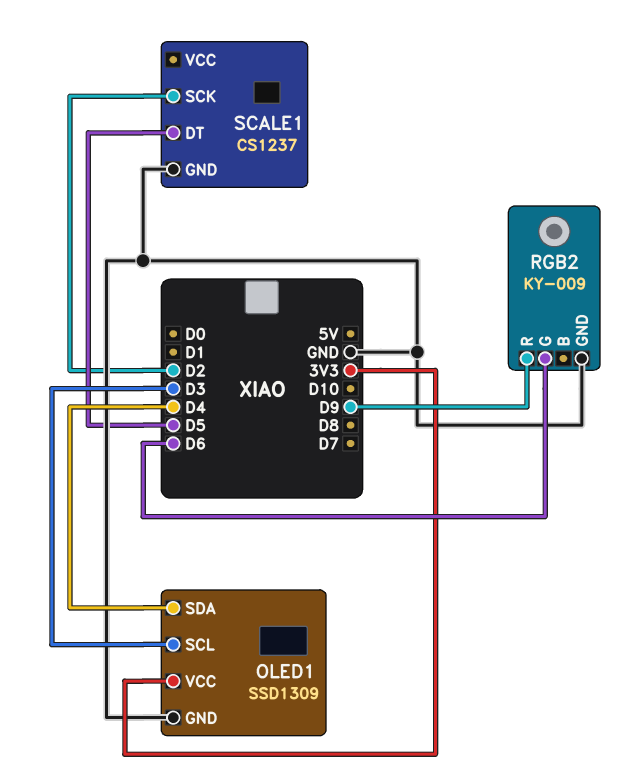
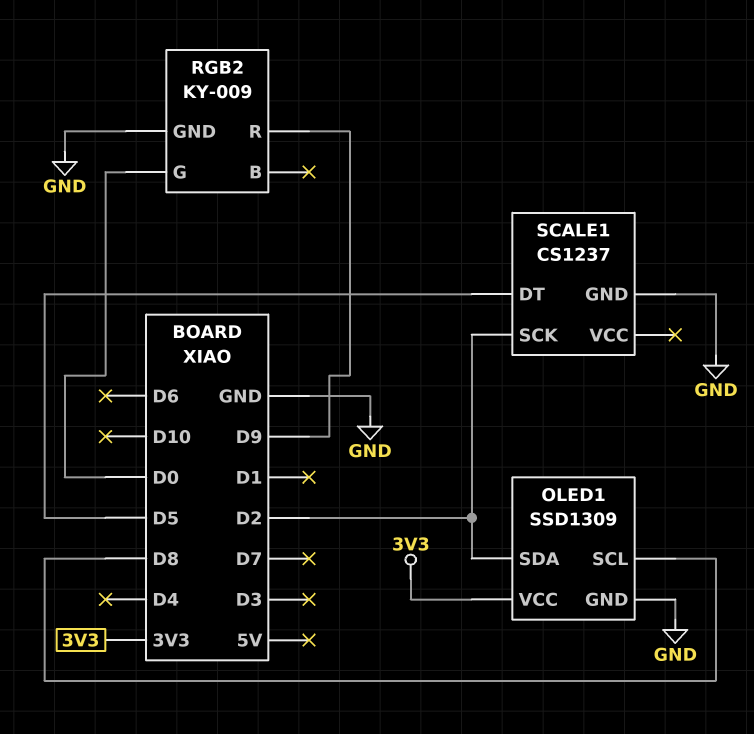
OLED1 pin SCL: D3 -> D8
OLED1 pin SDA: D4 -> D2
RGB2 pin G: D6 -> D0

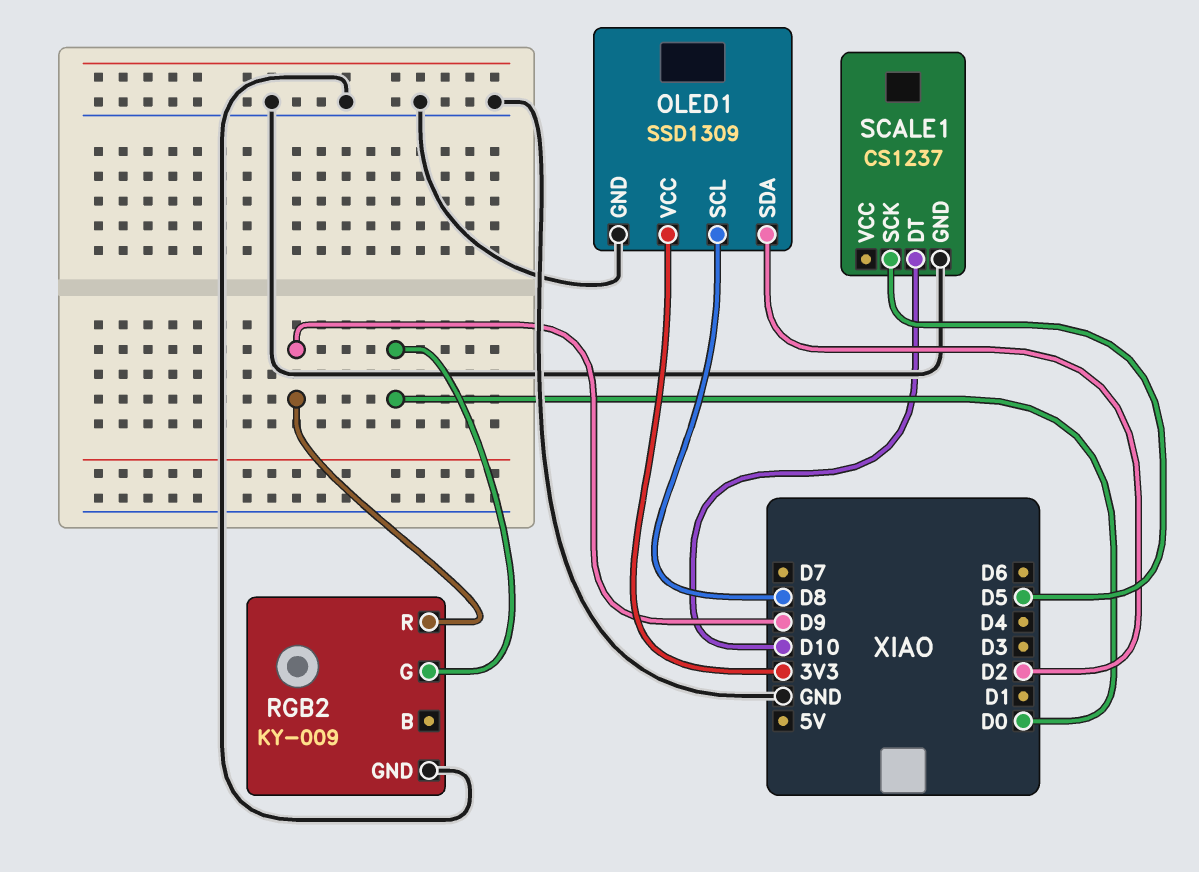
SCALE1 pin DT: D5 -> D10
SCALE1 pin SCK: D2 -> D5

